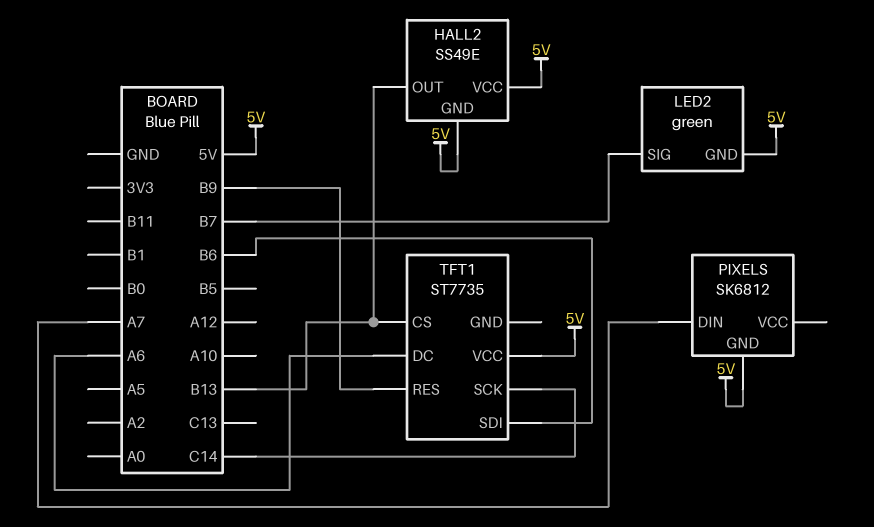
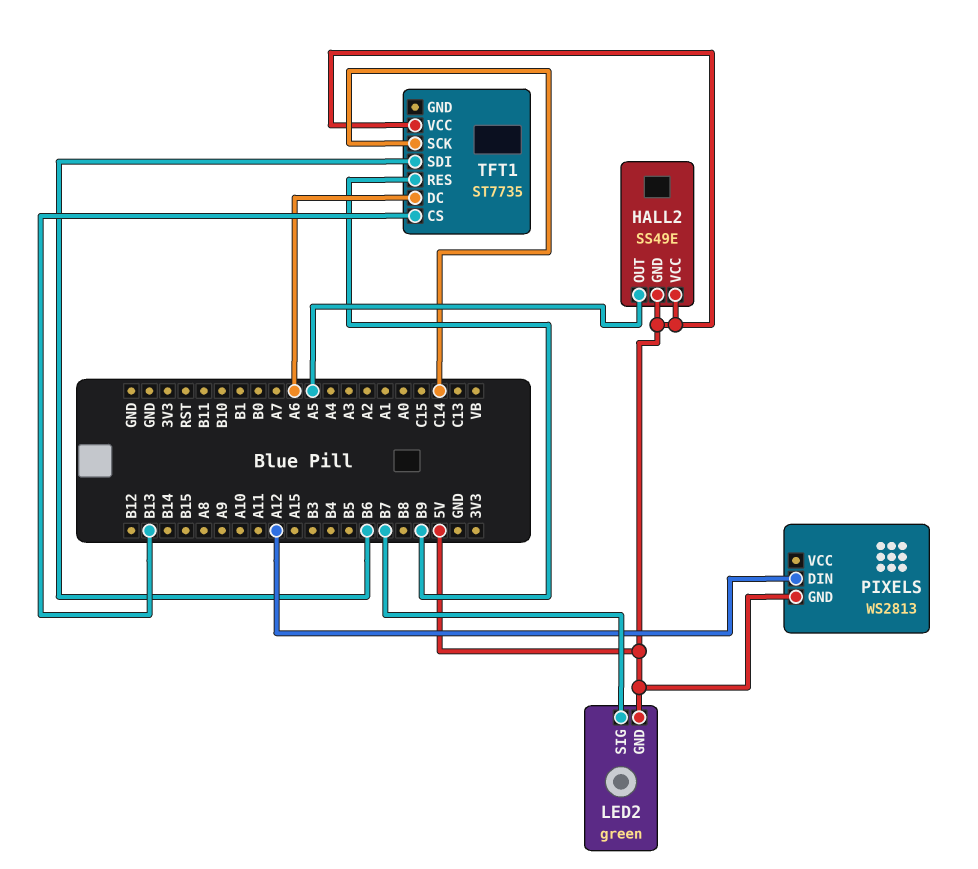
HALL2 pin OUT: B13 -> A5
PIXELS: SK6812 -> WS2813
PIXELS pin DIN: A7 -> A12

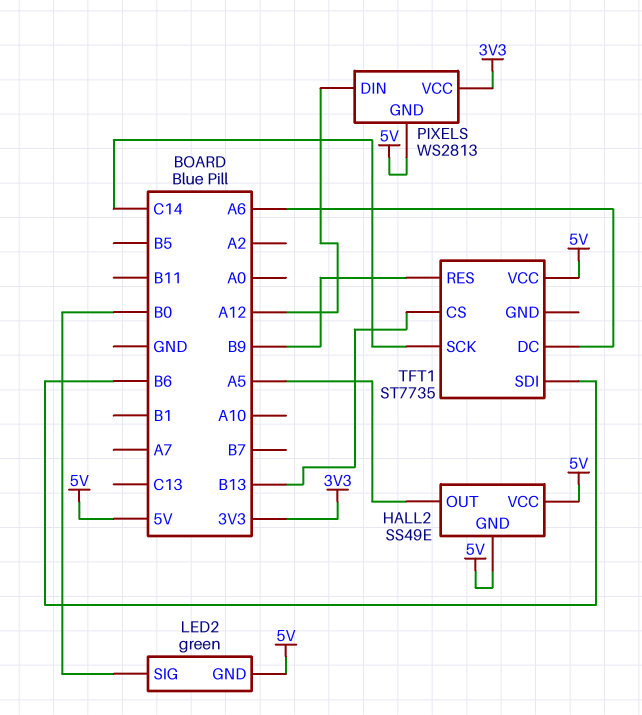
LED2 pin SIG: B7 -> B0
PIXELS pin VCC: none -> 3V3

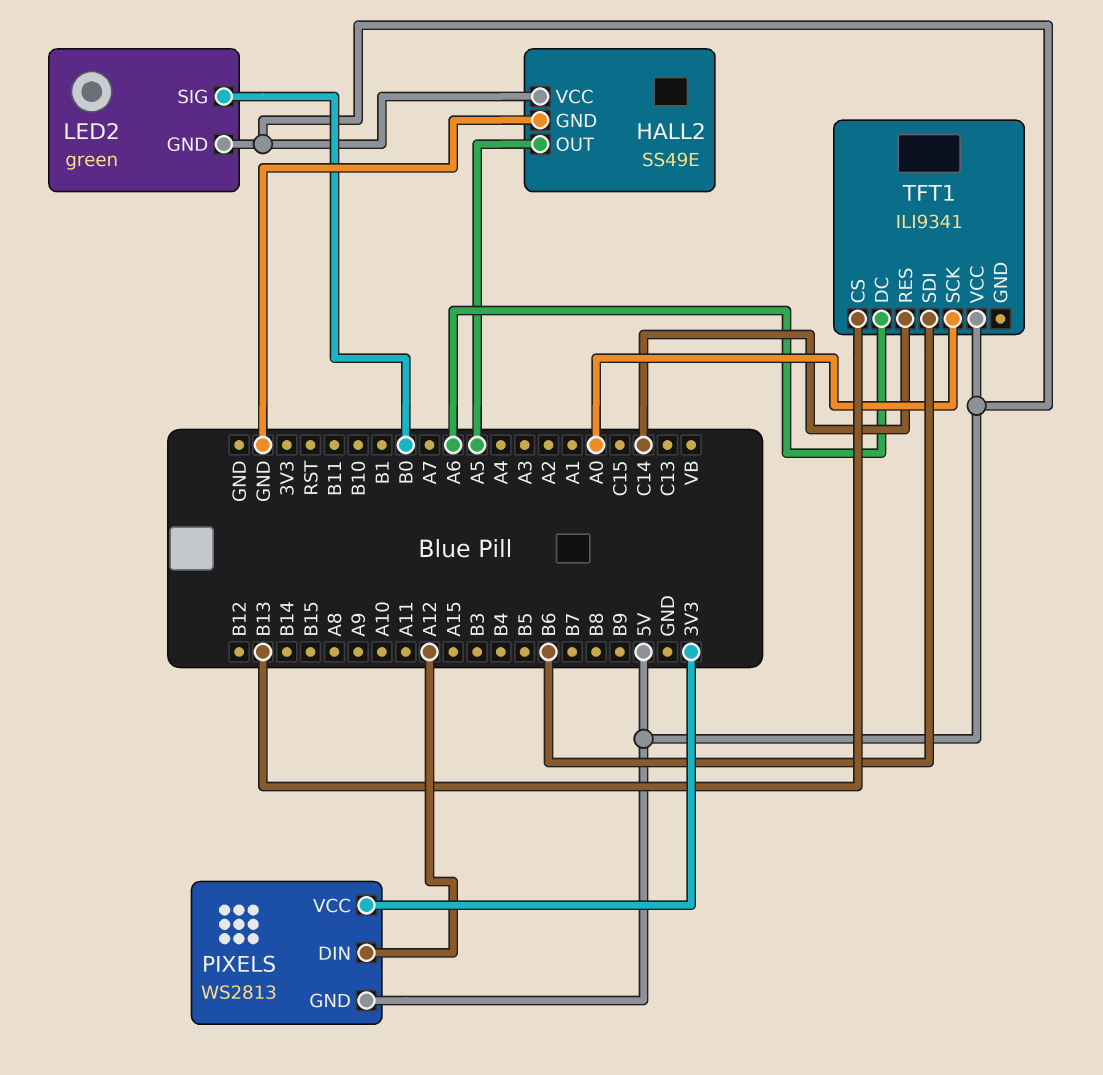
HALL2 pin GND: 5V -> GND
TFT1: ST7735 -> ILI9341
TFT1 pin RES: B9 -> C14
TFT1 pin SCK: C14 -> A0

